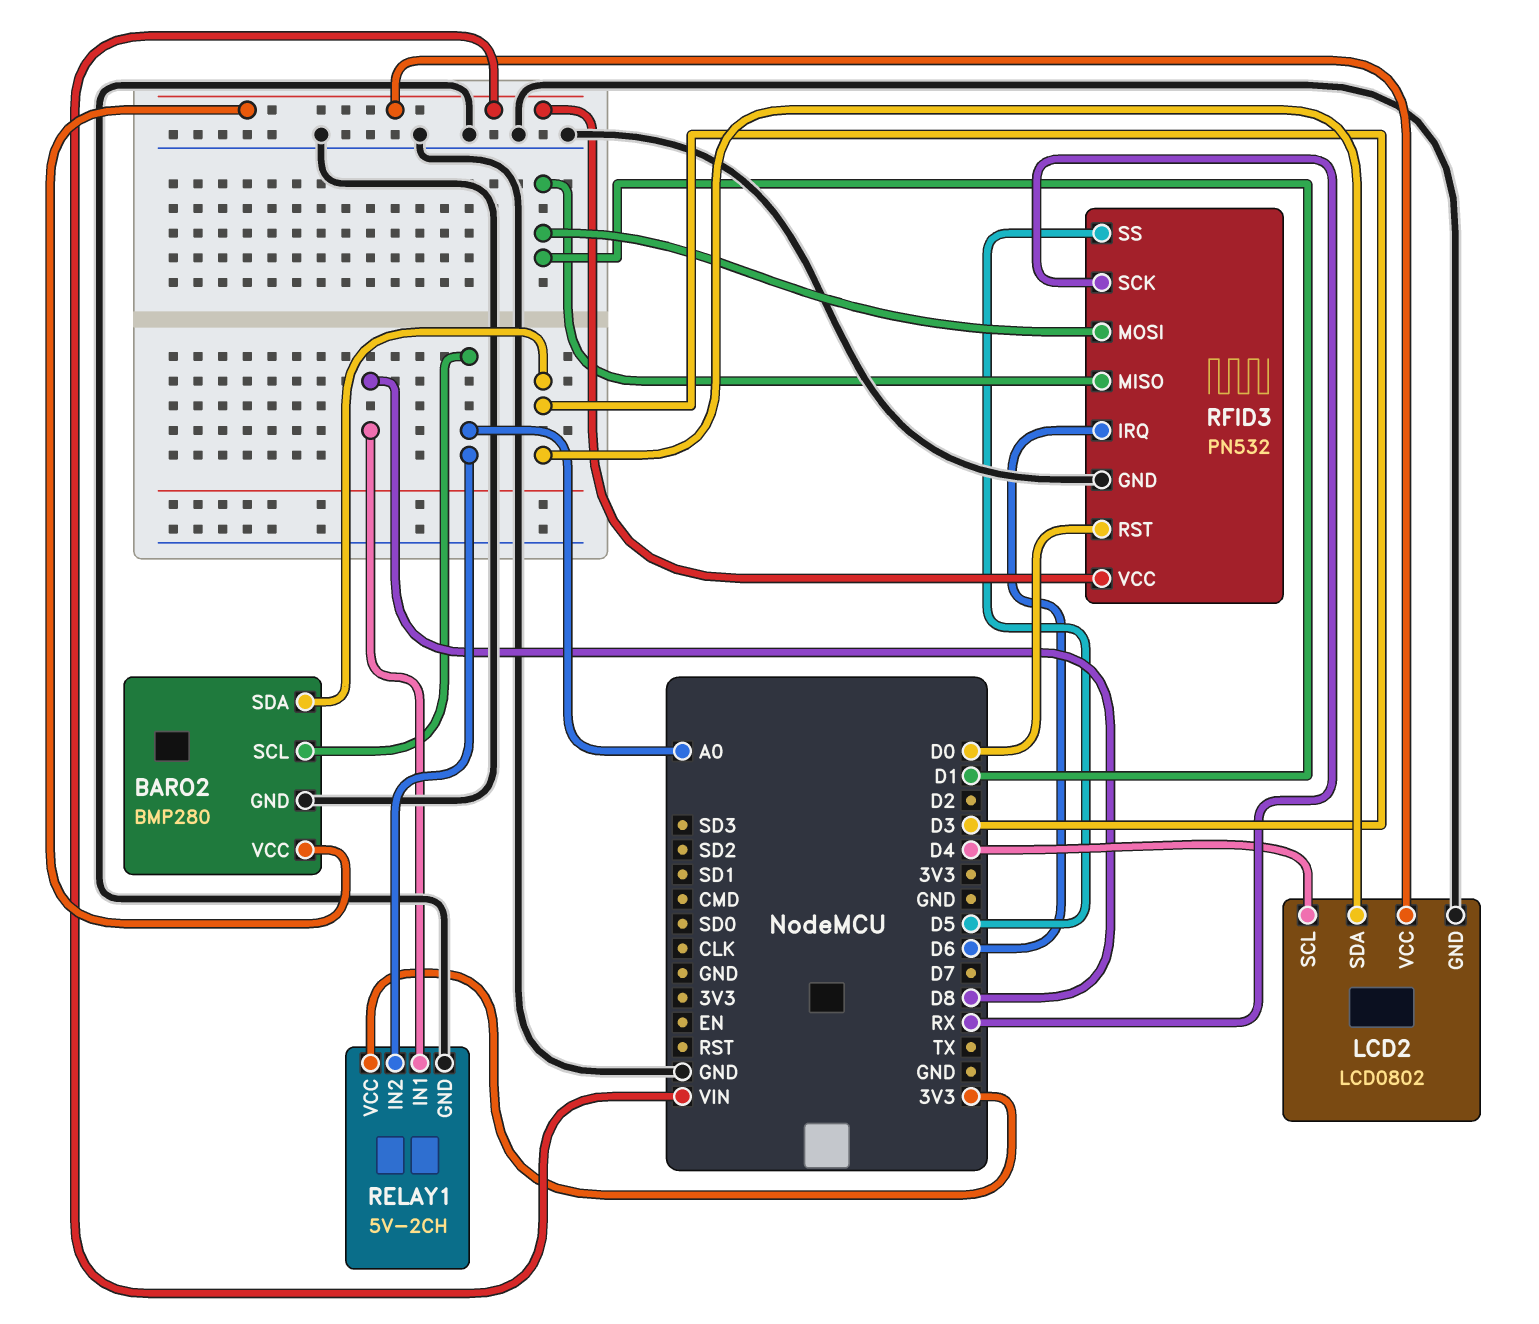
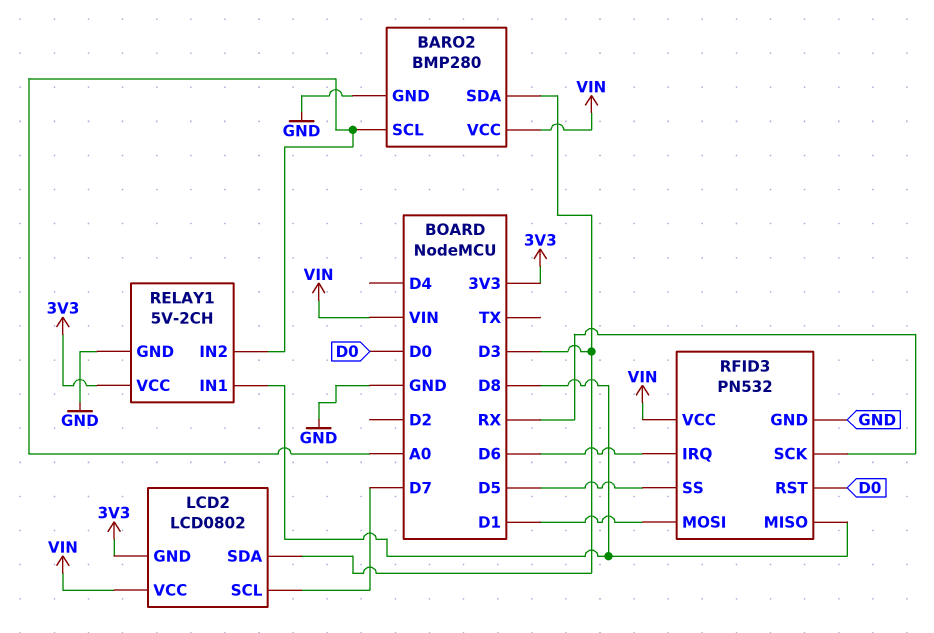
LCD2 pin GND: GND -> 3V3
LCD2 pin SCL: D4 -> D7
RFID3 pin MISO: D1 -> D8

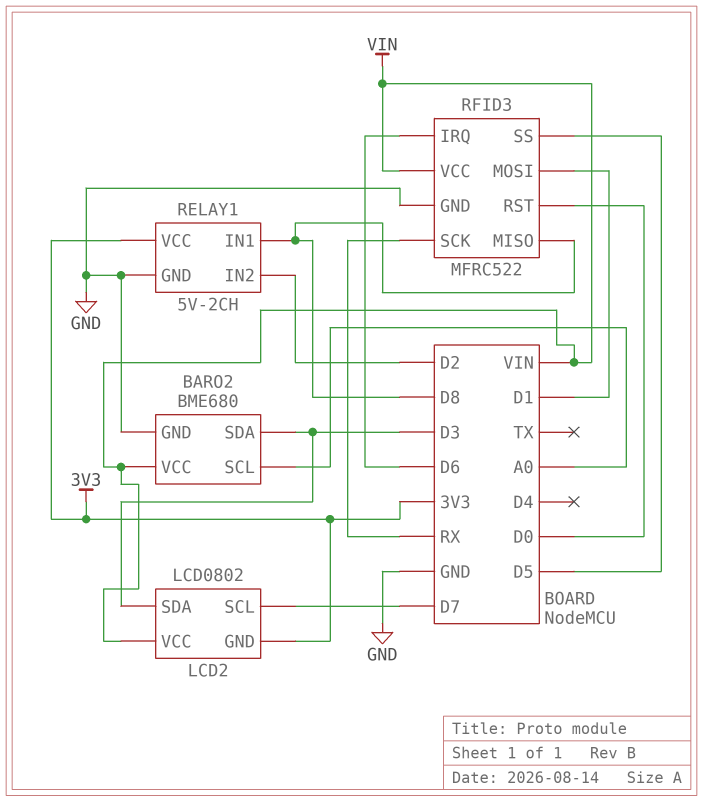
BARO2: BMP280 -> BME680
RELAY1 pin IN2: A0 -> D2
RFID3: PN532 -> MFRC522

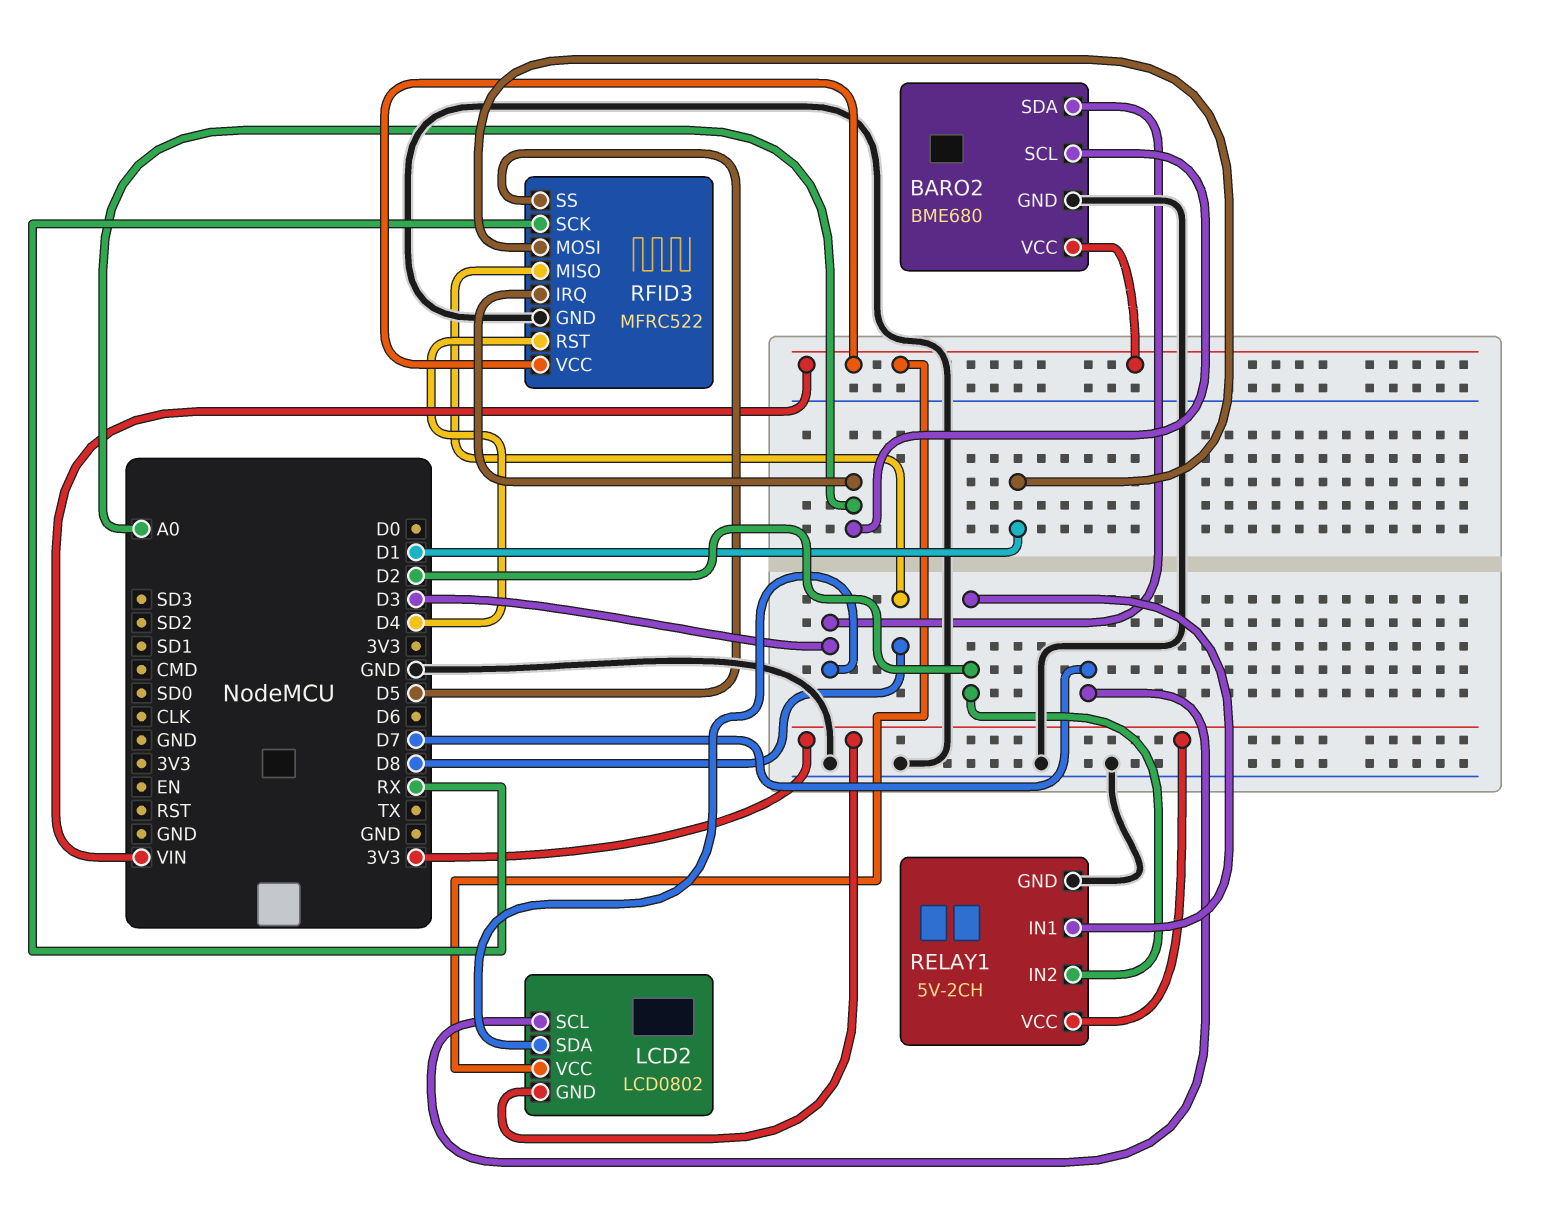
RELAY1 pin IN1: D8 -> D2
RFID3 pin IRQ: D6 -> A0
RFID3 pin RST: D0 -> D4

